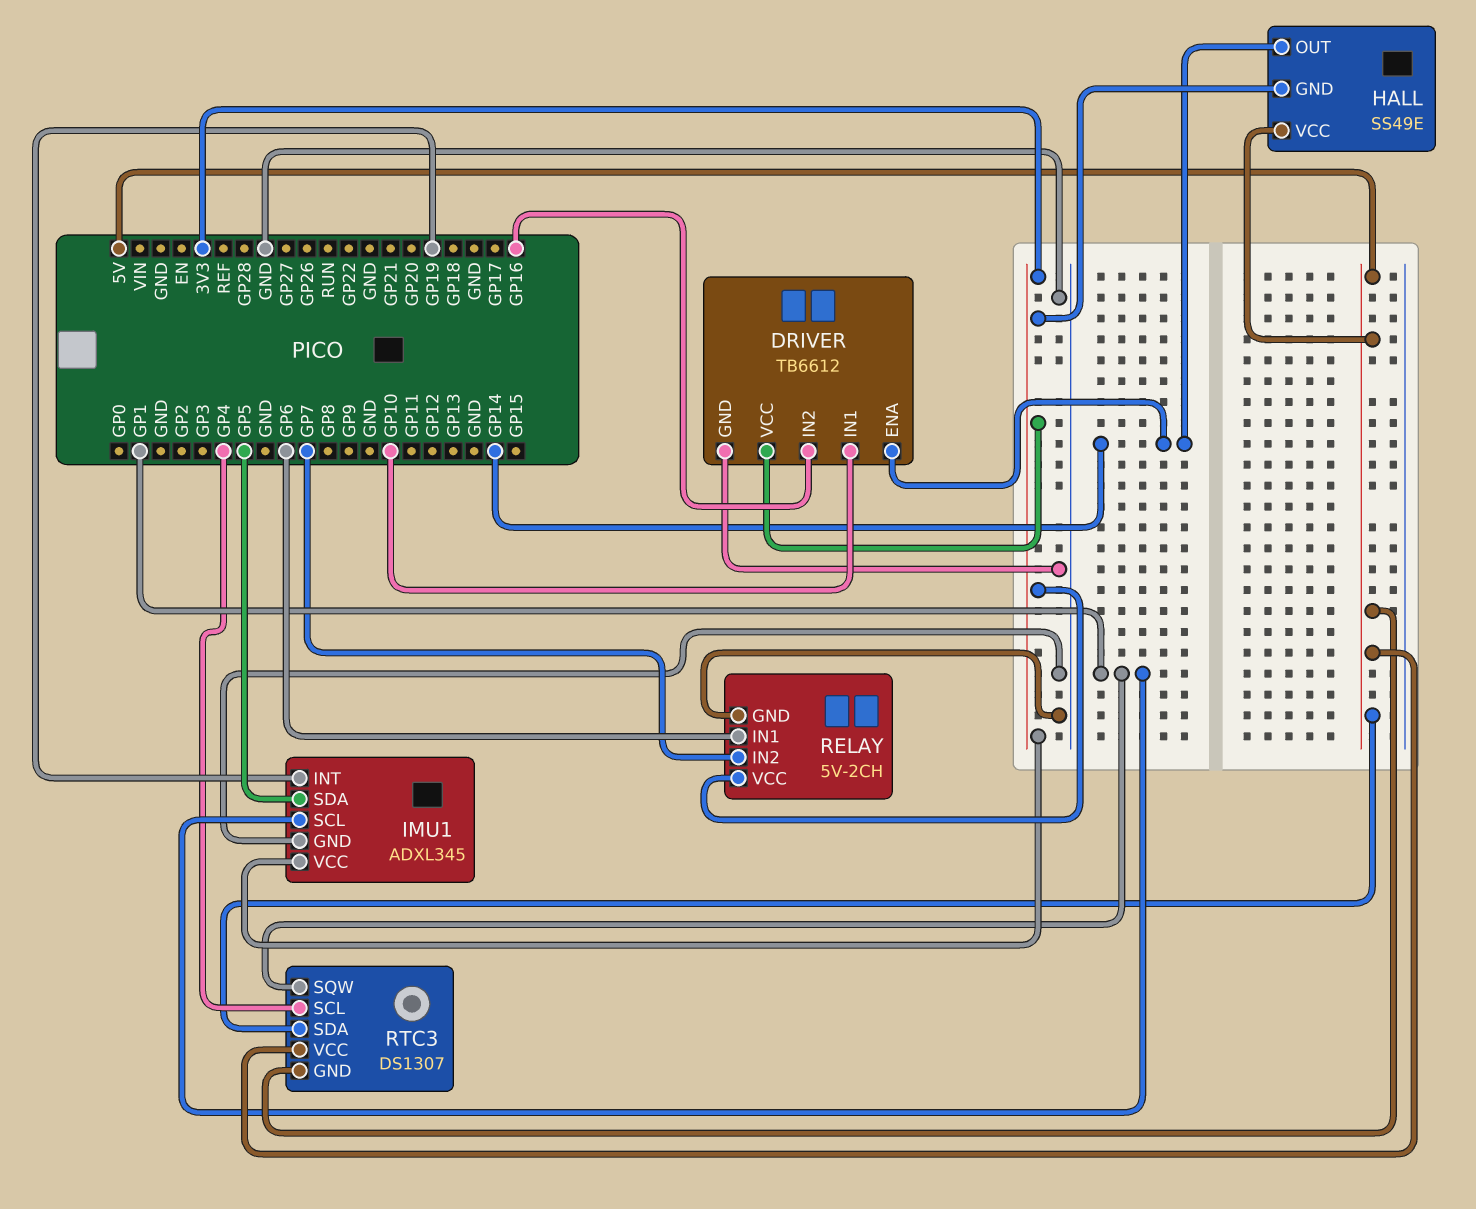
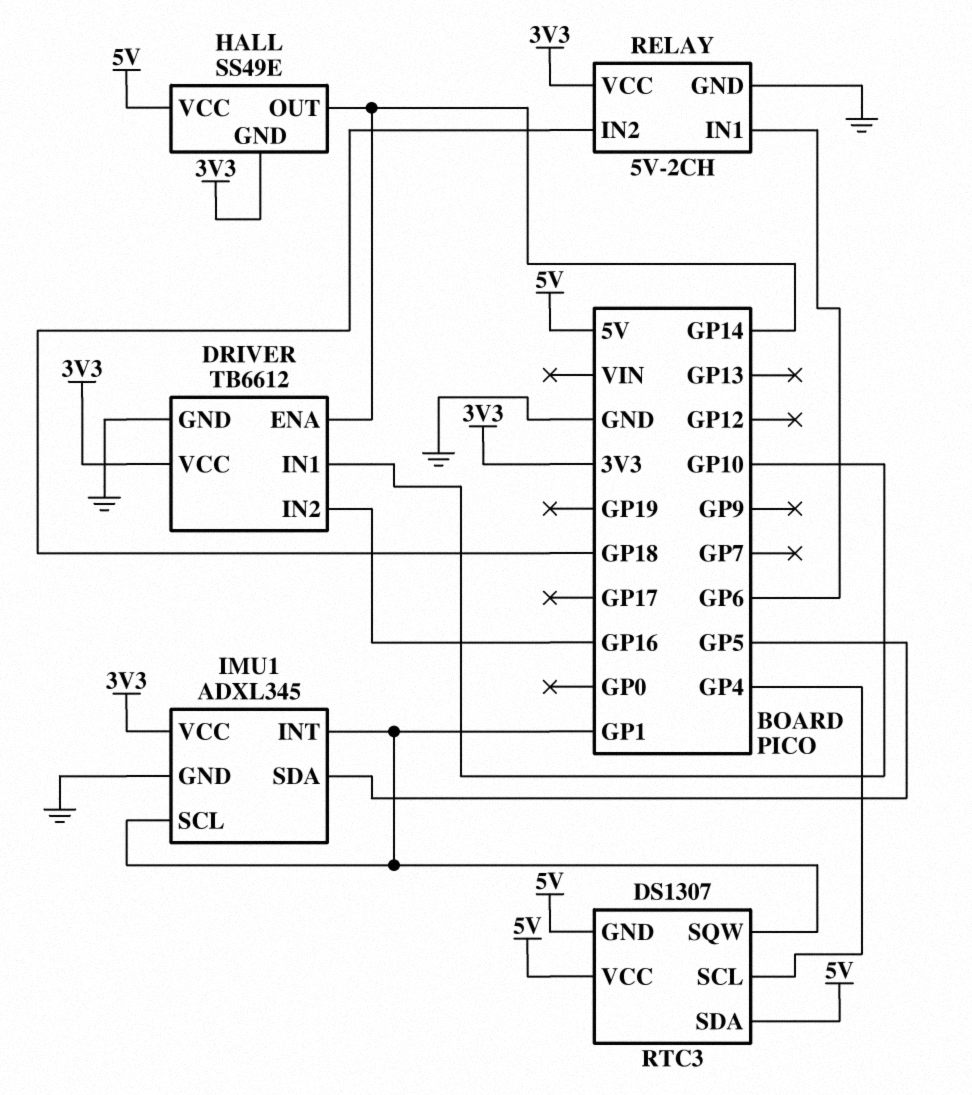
IMU1 pin INT: GP19 -> GP1
RELAY pin IN2: GP7 -> GP18

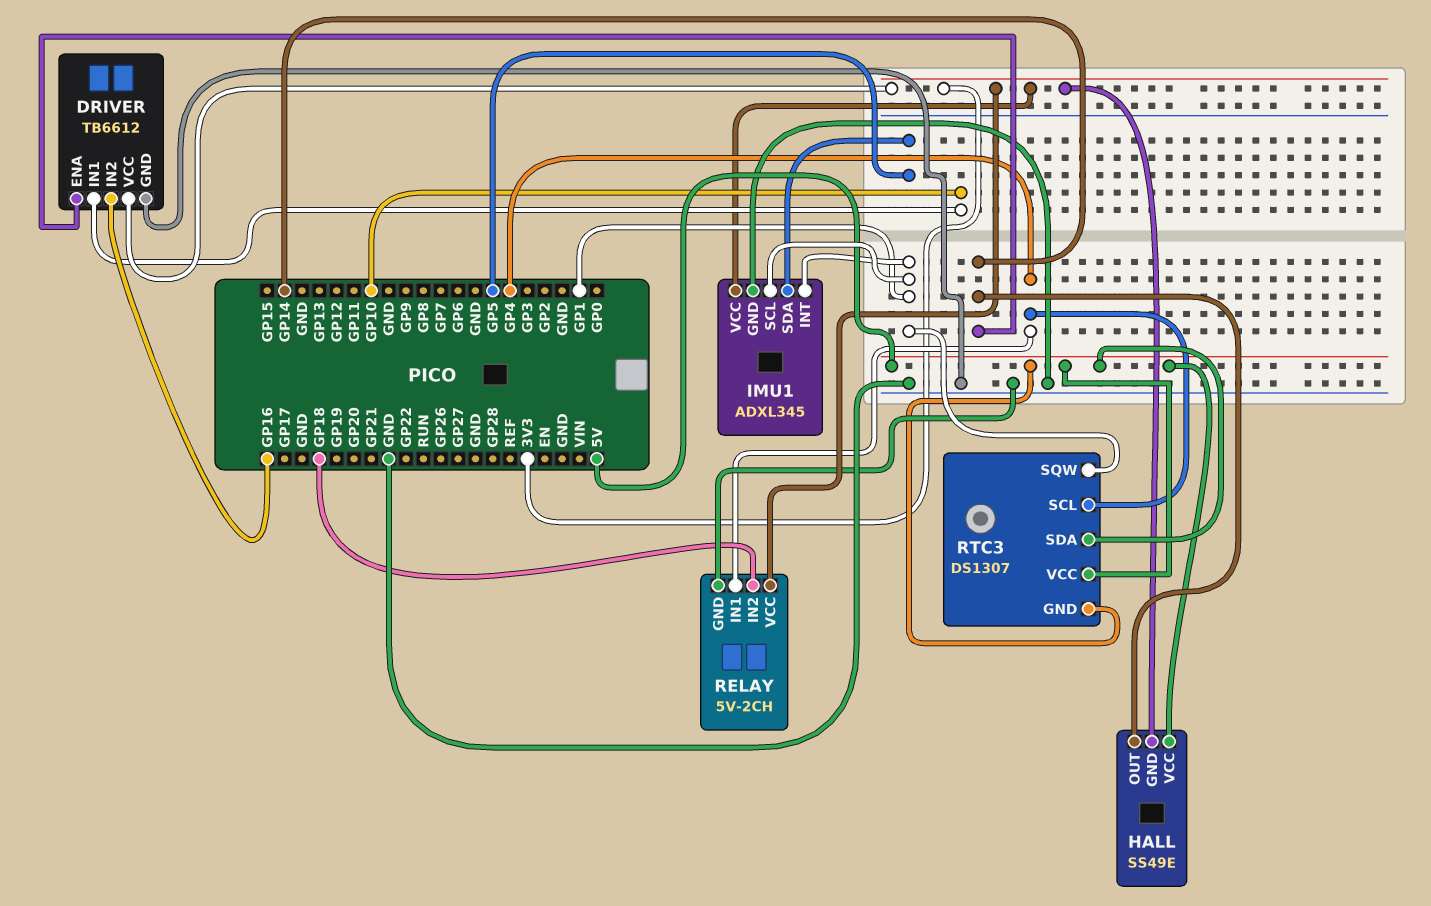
RELAY pin IN1: GP6 -> GP4

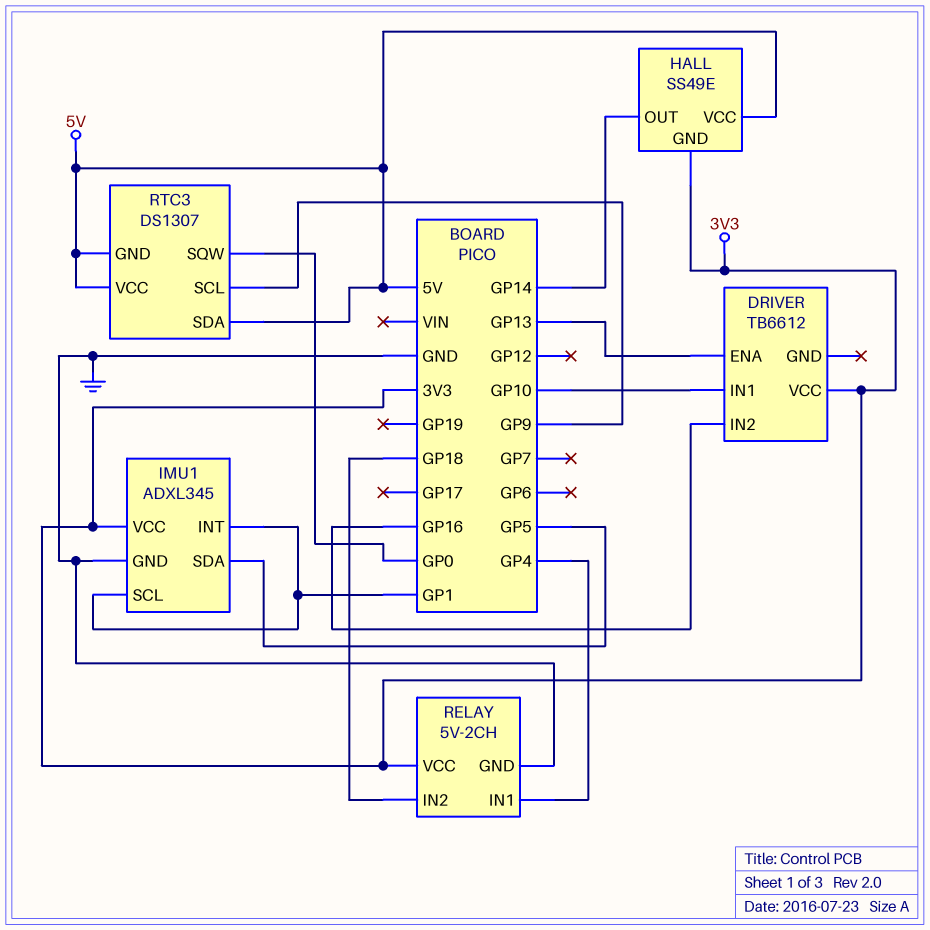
DRIVER pin ENA: GP14 -> GP13
DRIVER pin GND: GND -> none
RTC3 pin SCL: GP4 -> GP9
RTC3 pin SQW: GP1 -> GP0

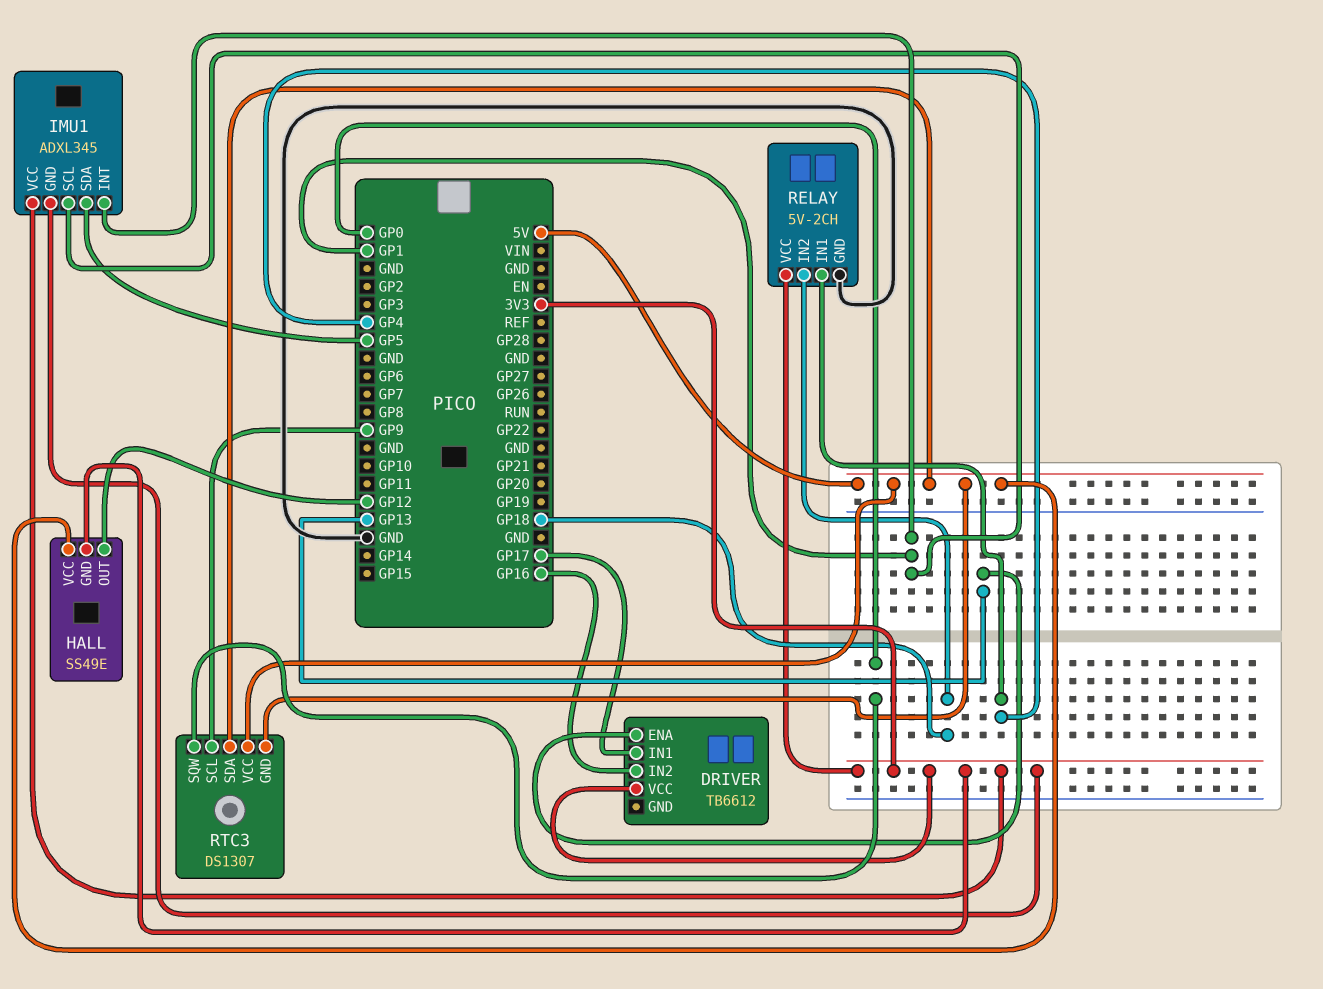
DRIVER pin IN1: GP10 -> GP17
HALL pin OUT: GP14 -> GP12
IMU1 pin GND: GND -> 3V3

